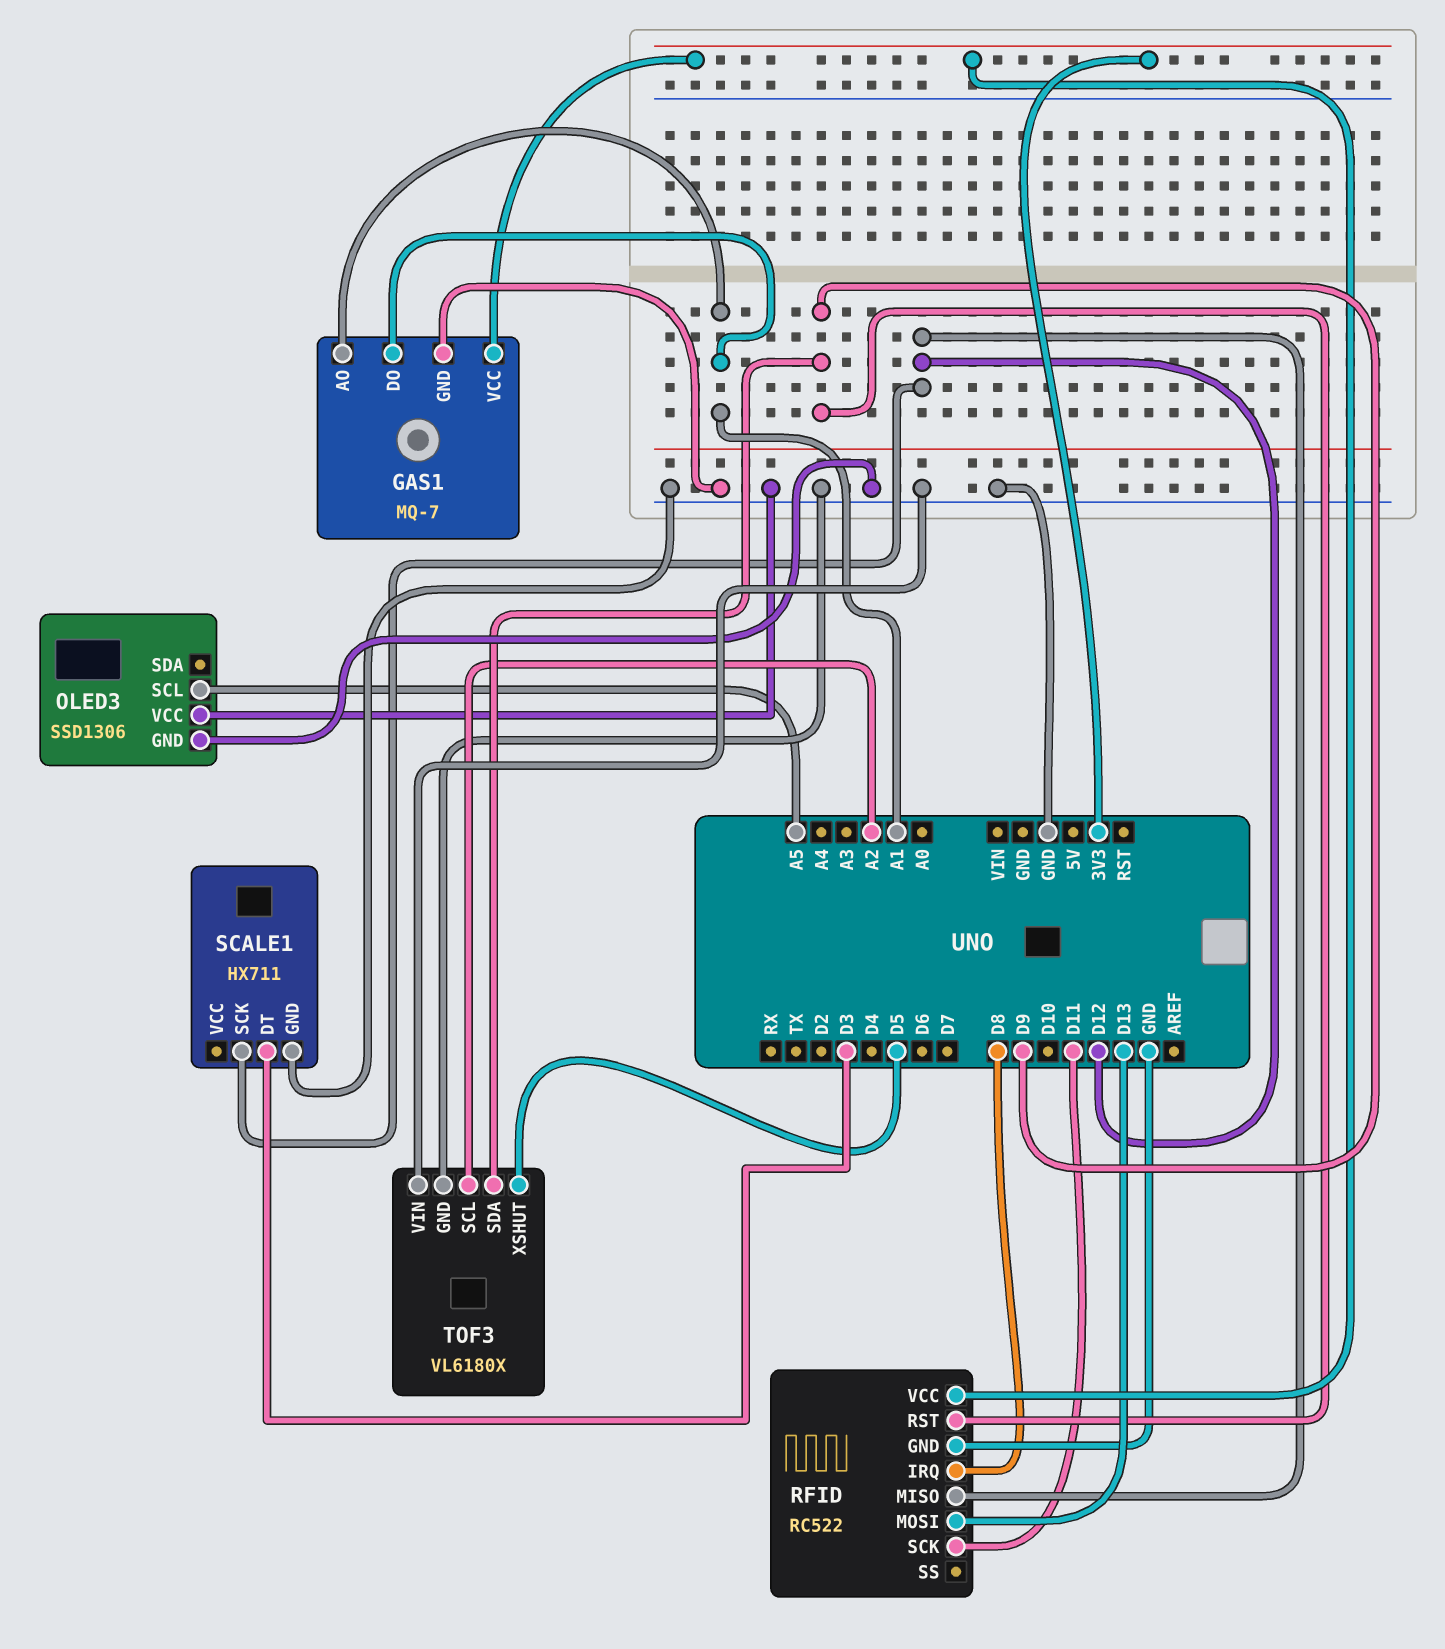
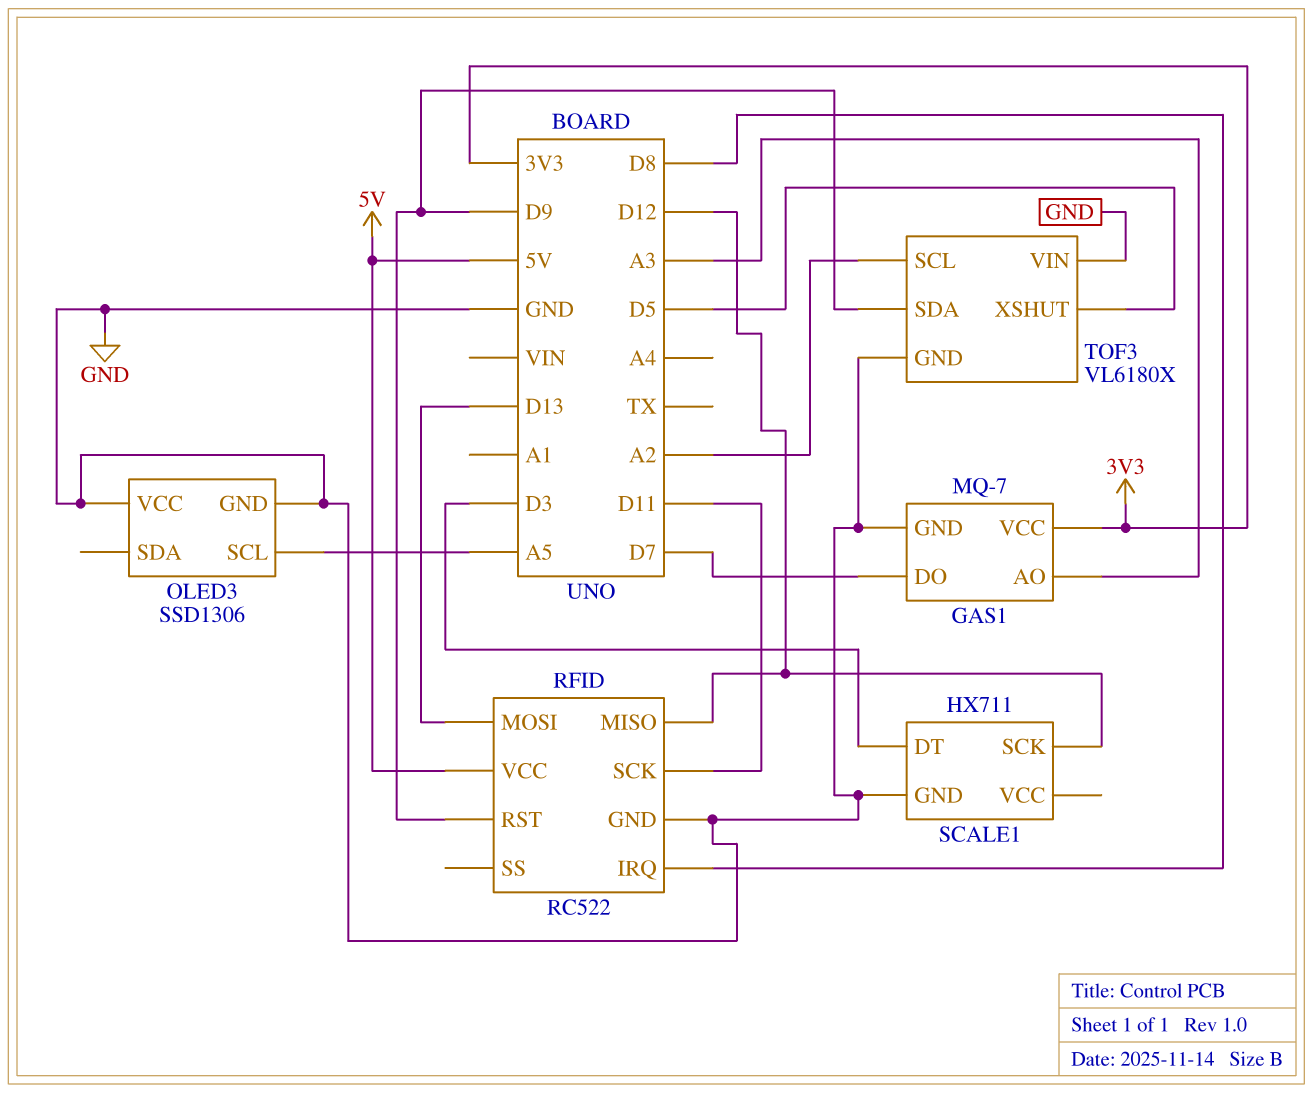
GAS1 pin AO: A1 -> A3
GAS1 pin DO: A1 -> D7
RFID pin VCC: 3V3 -> 5V

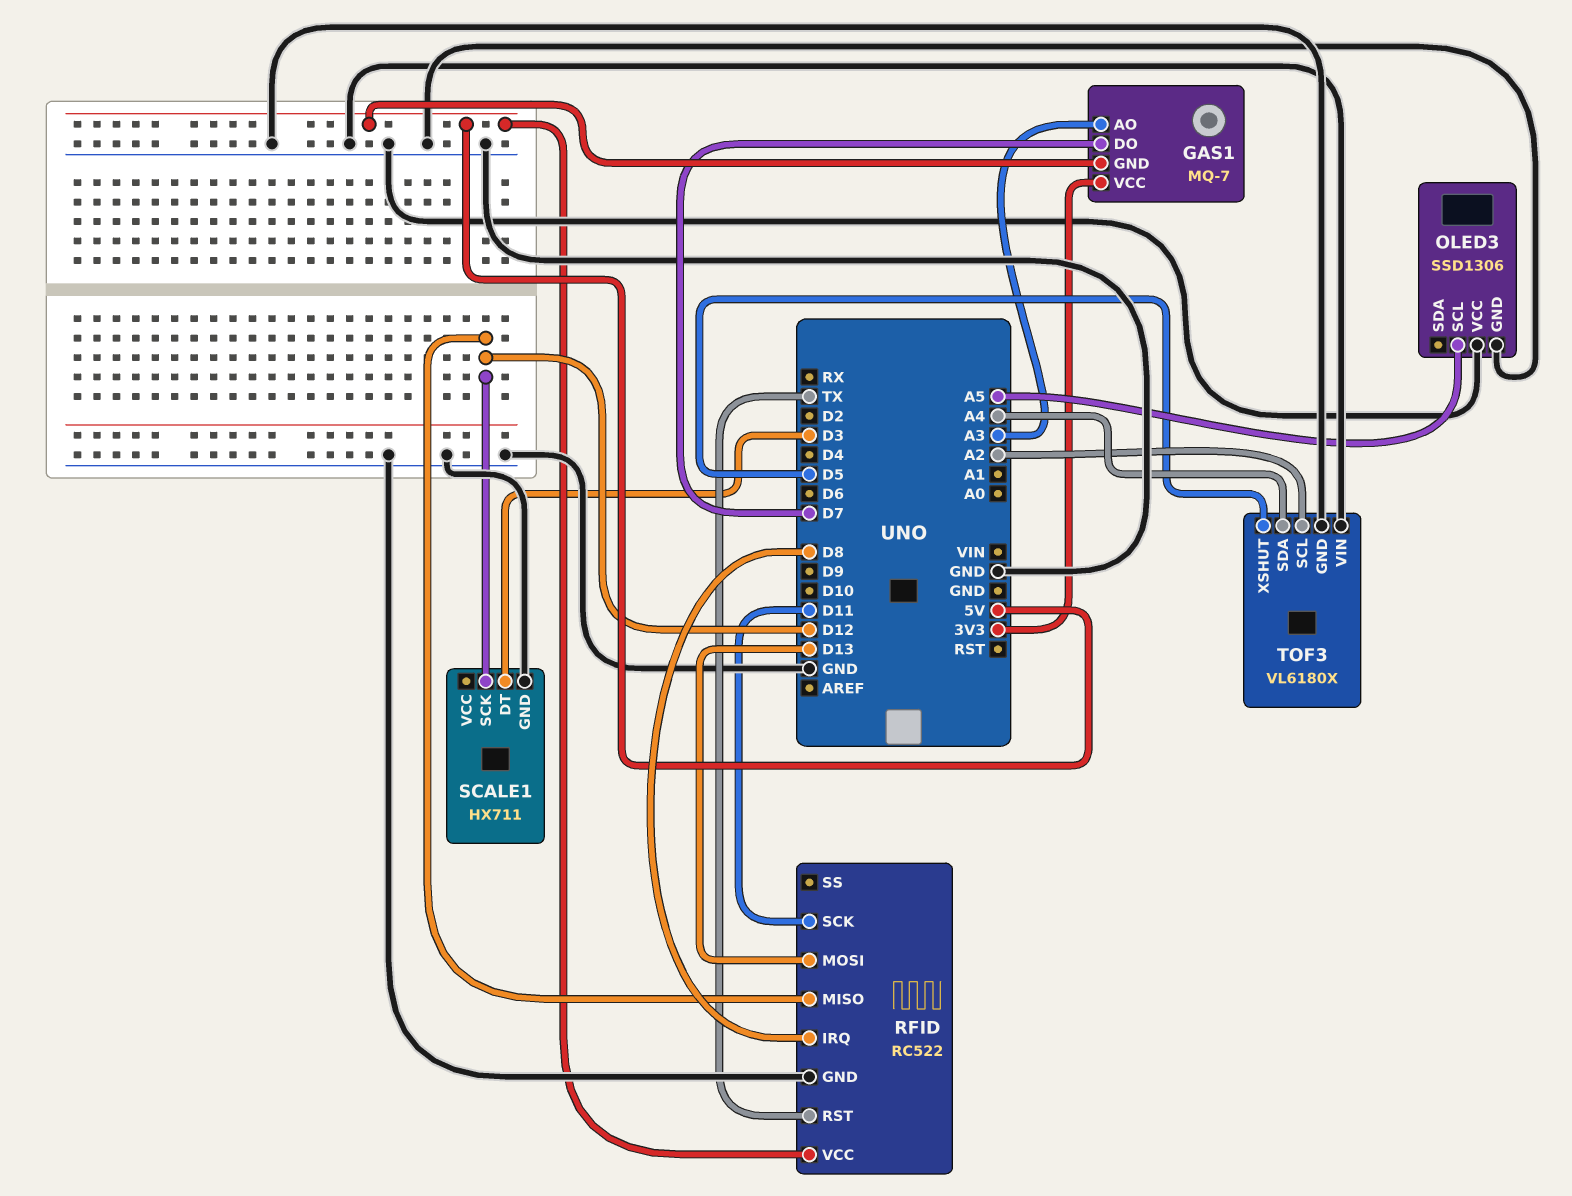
GAS1 pin GND: GND -> 5V
RFID pin RST: D9 -> TX
TOF3 pin SDA: D9 -> A4

